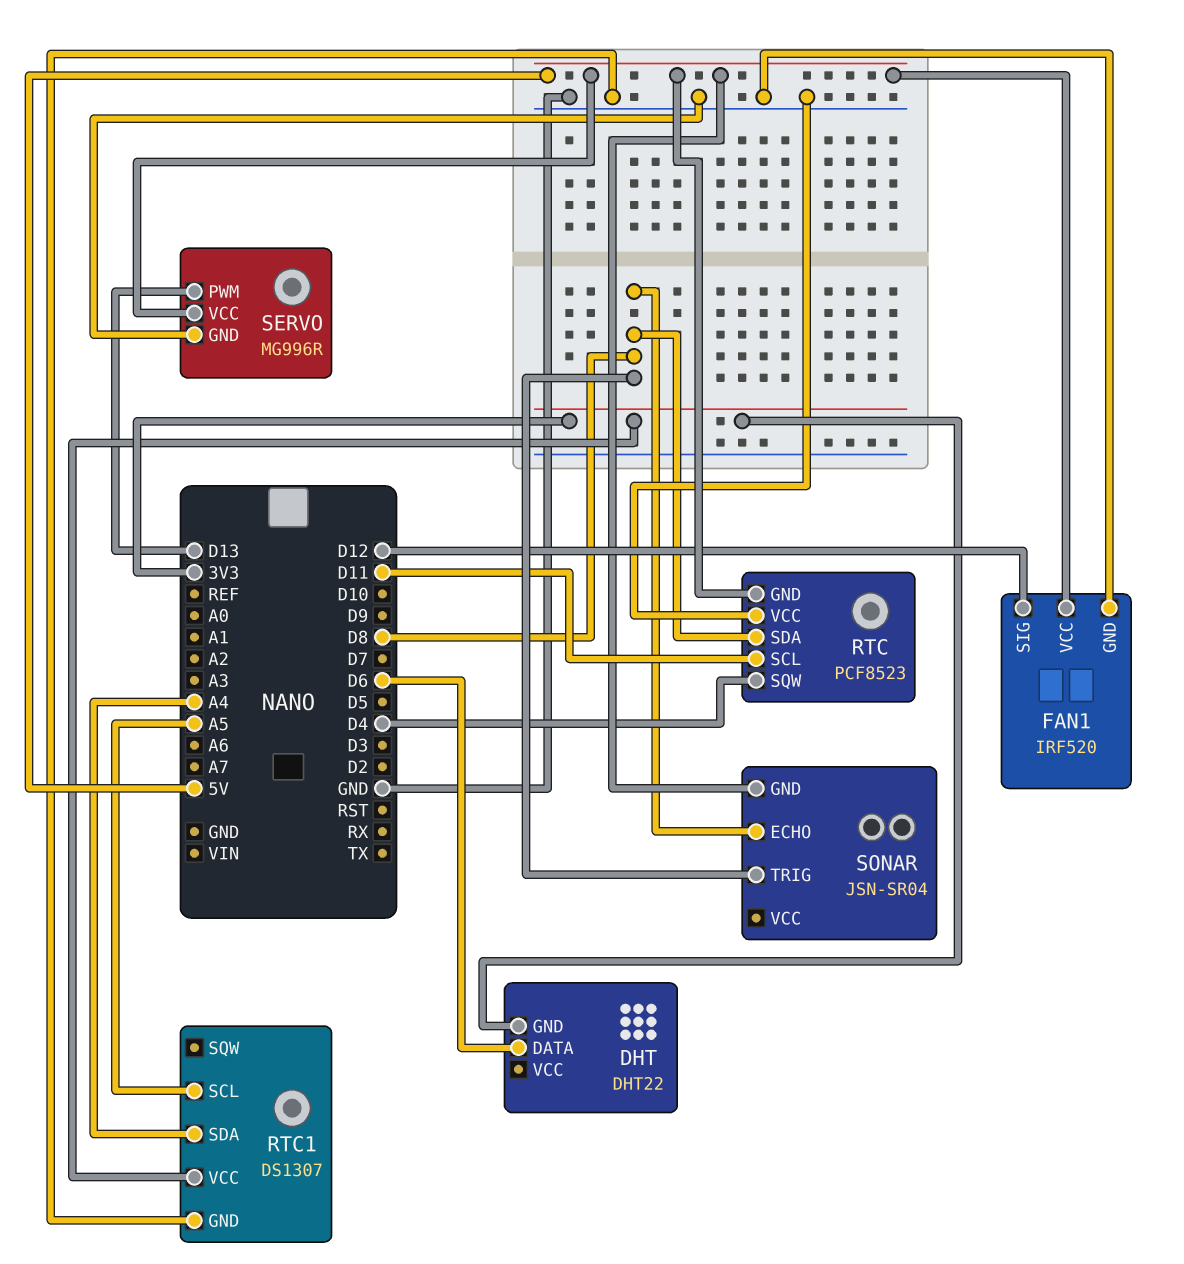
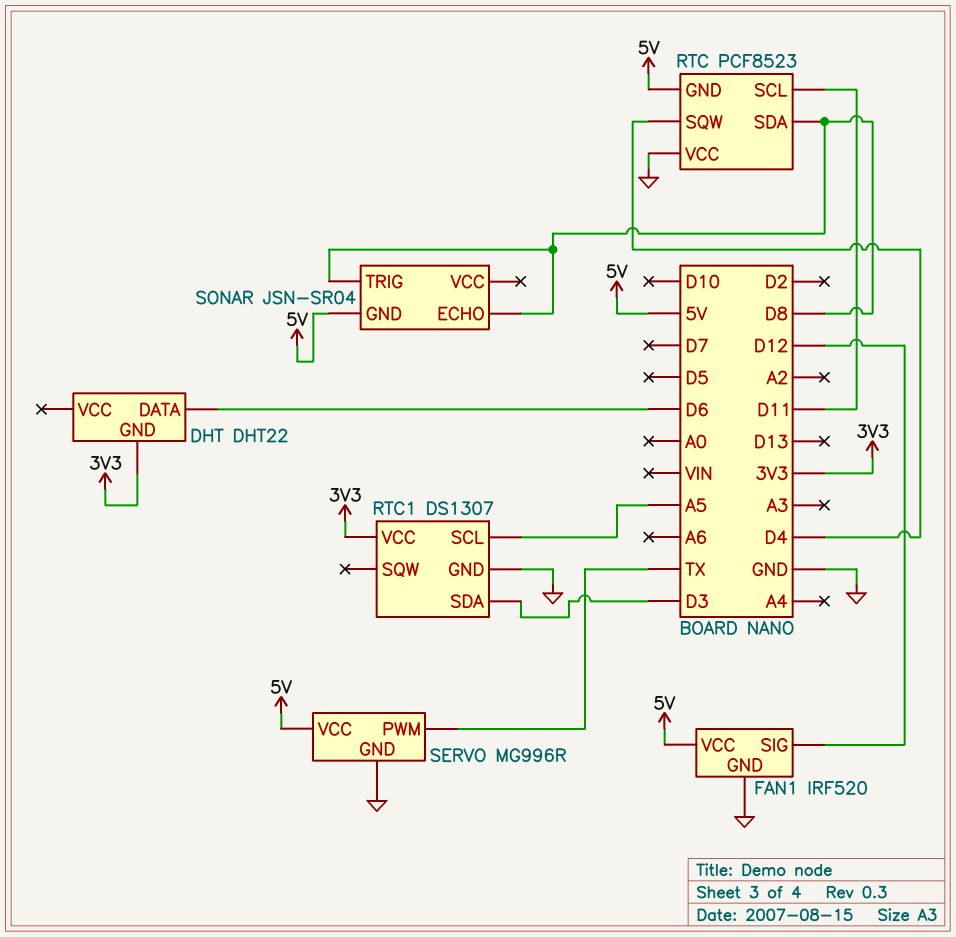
RTC1 pin SDA: A4 -> D3
SERVO pin PWM: D13 -> TX

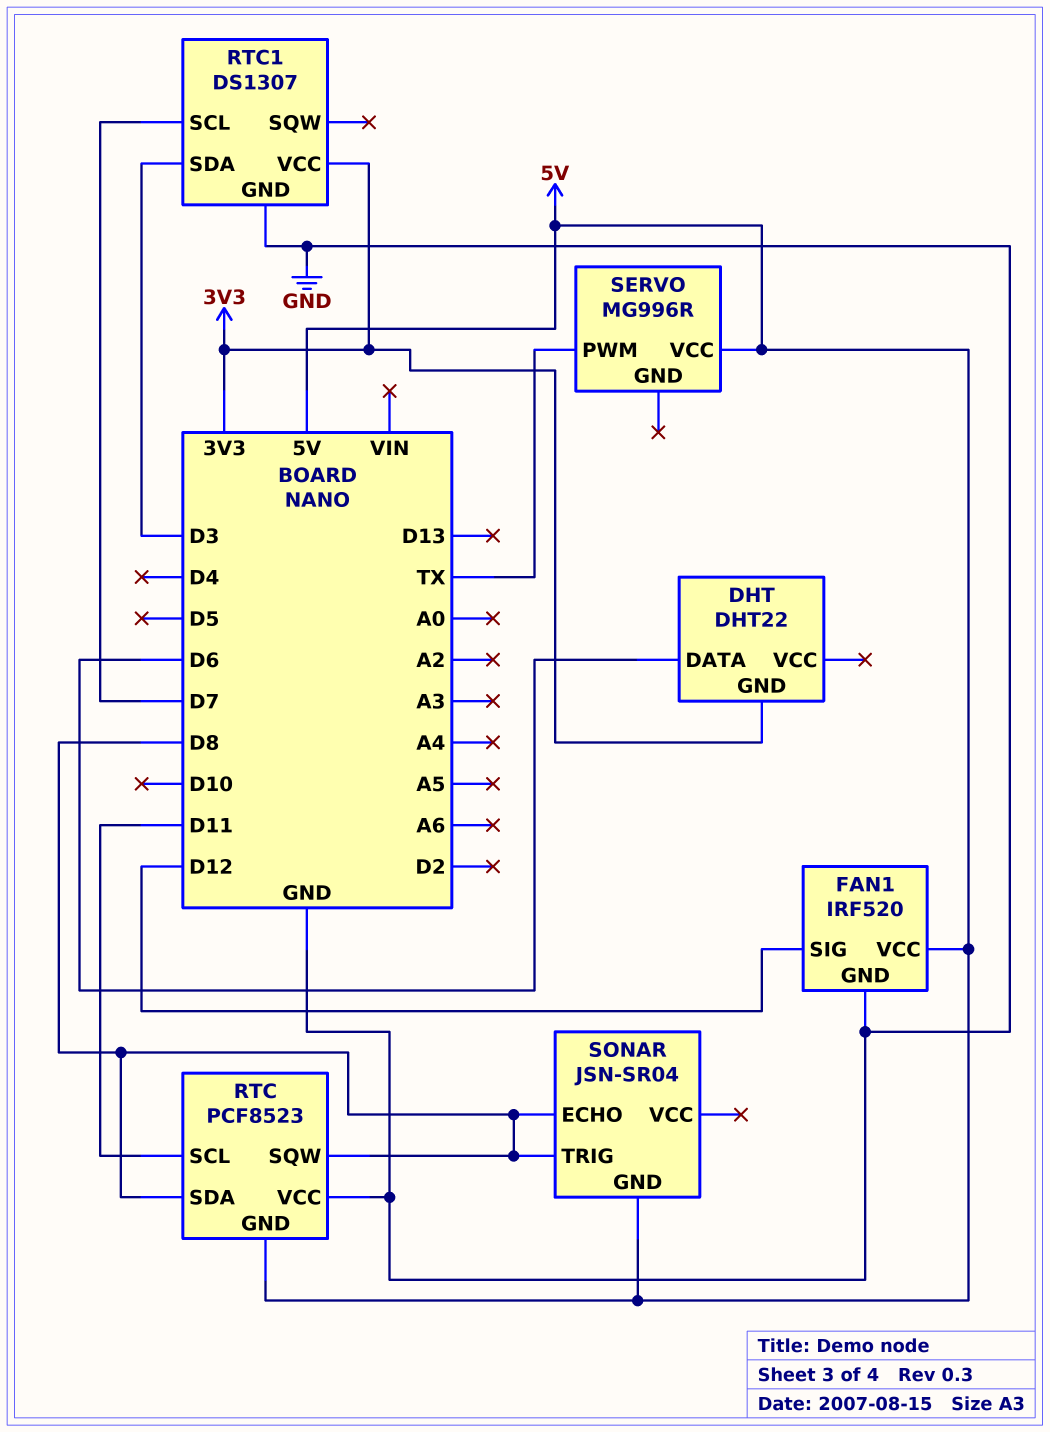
RTC pin SQW: D4 -> D8
RTC1 pin SCL: A5 -> D7
SERVO pin GND: GND -> none

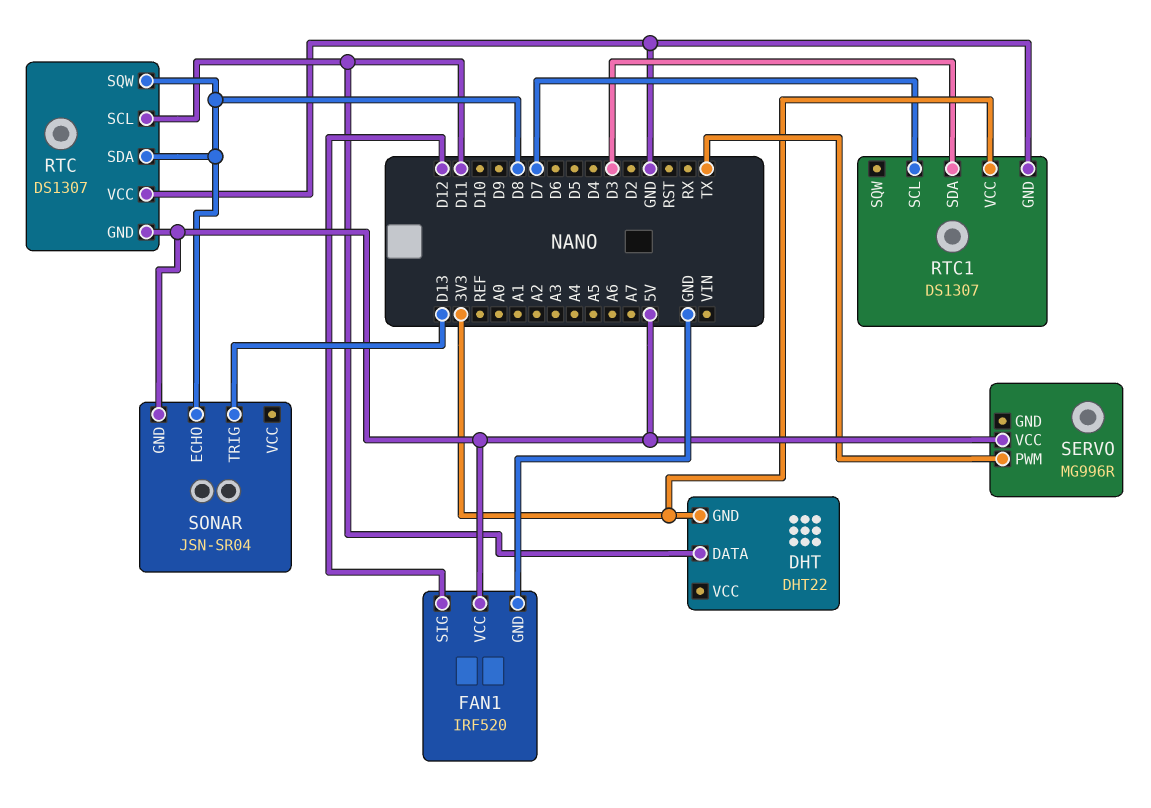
DHT pin DATA: D6 -> D11
RTC: PCF8523 -> DS1307
SONAR pin TRIG: D8 -> D13

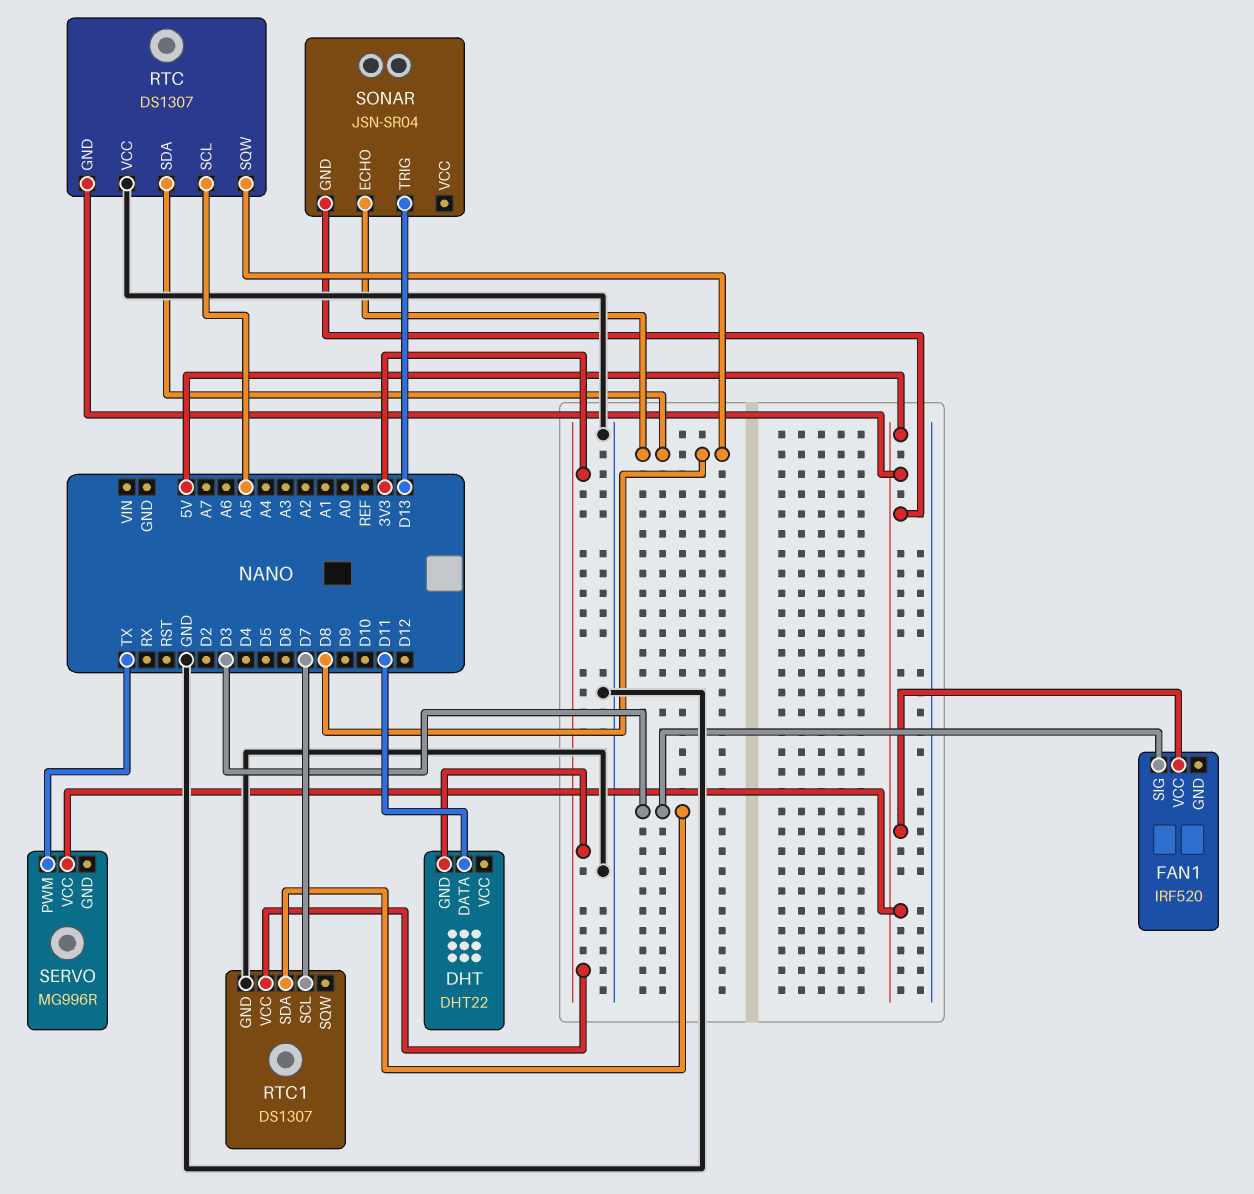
FAN1 pin GND: GND -> none
FAN1 pin SIG: D12 -> D3
RTC pin SCL: D11 -> A5

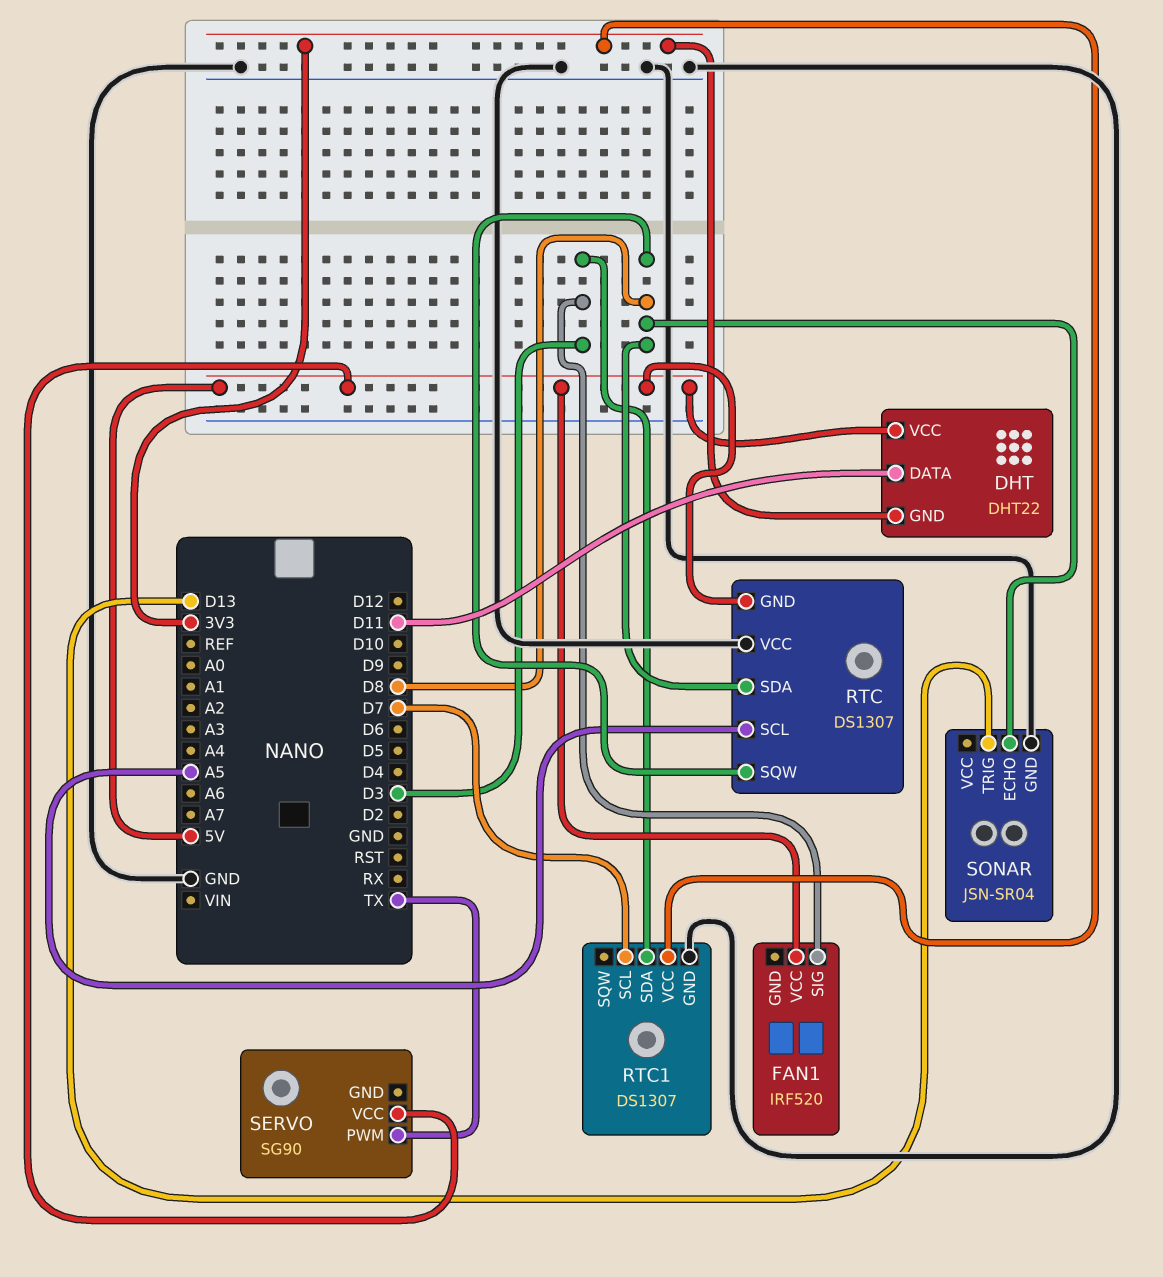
DHT pin VCC: none -> 5V
SERVO: MG996R -> SG90
SONAR pin GND: 5V -> GND

